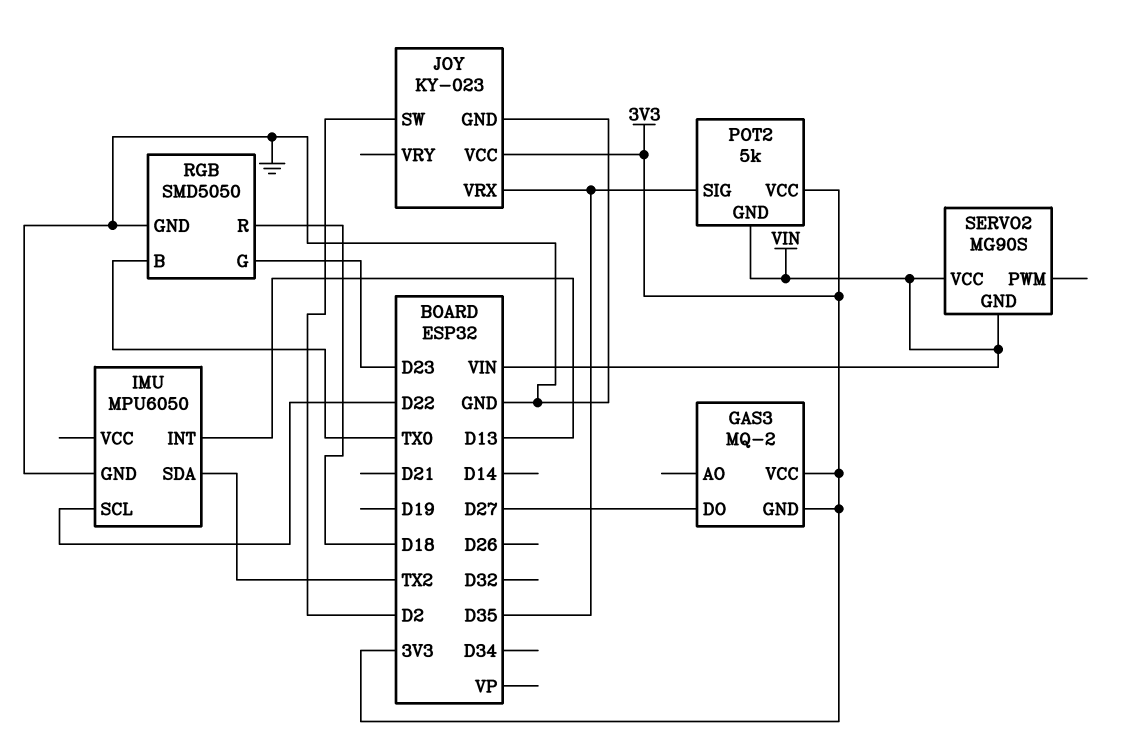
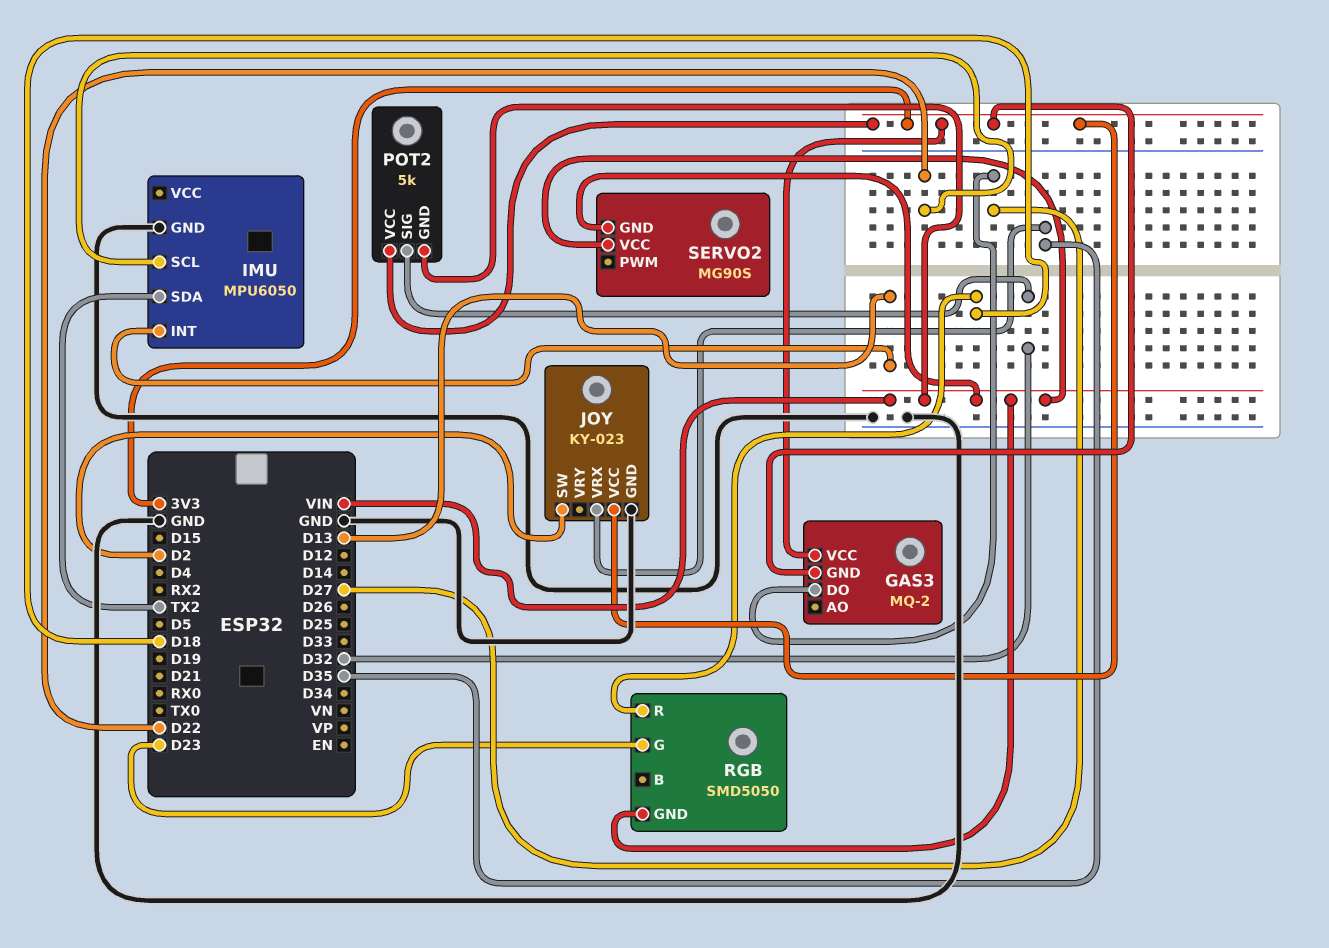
POT2 pin SIG: D35 -> D32
RGB pin B: TX0 -> none
RGB pin GND: GND -> VIN

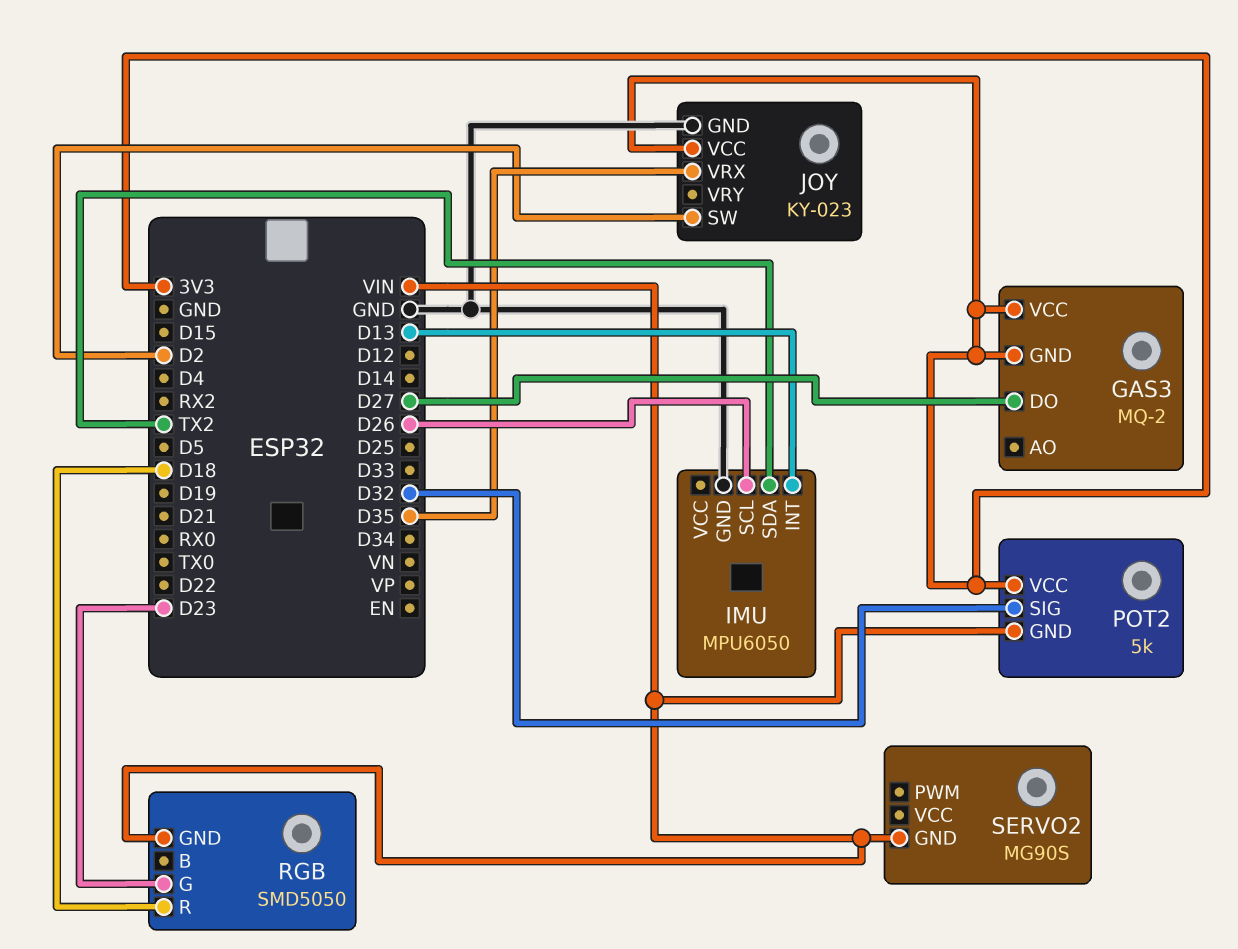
IMU pin SCL: D22 -> D26
SERVO2 pin VCC: VIN -> none

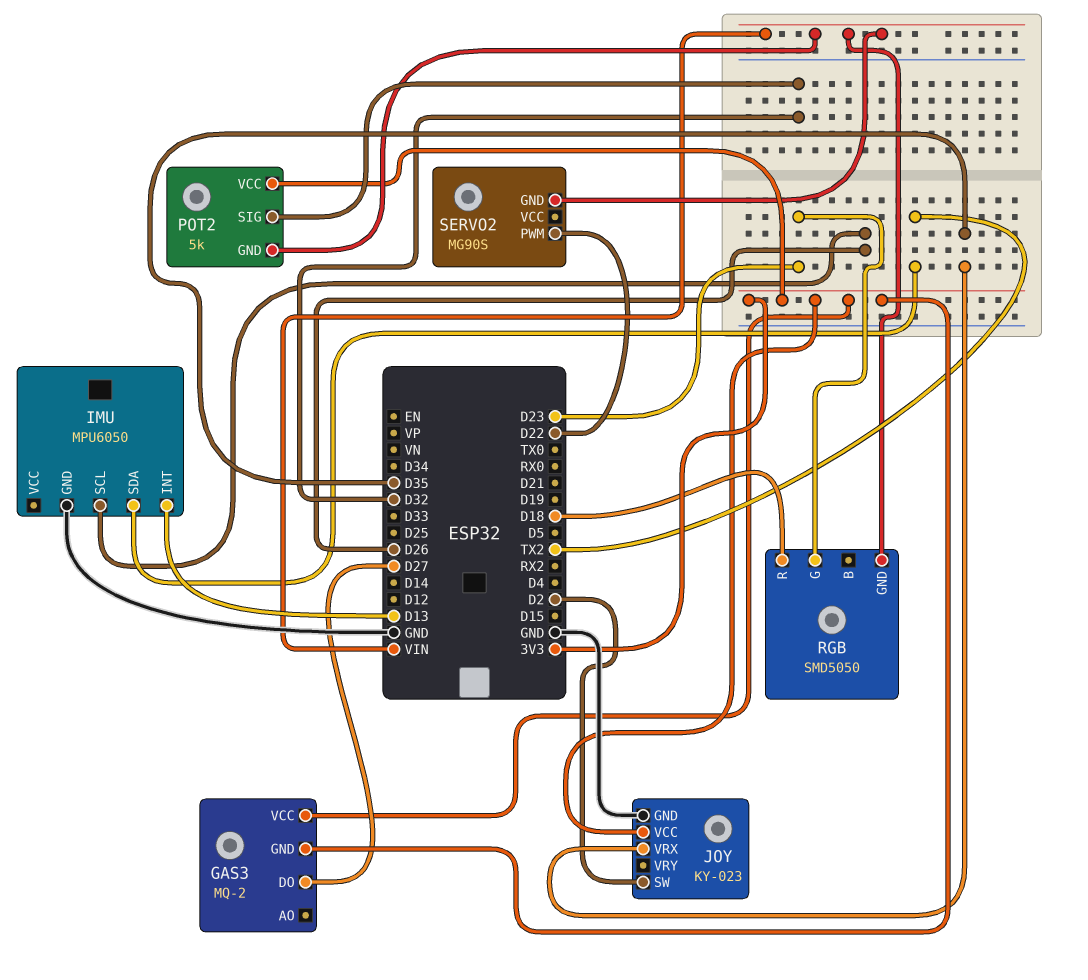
SERVO2 pin PWM: none -> D22

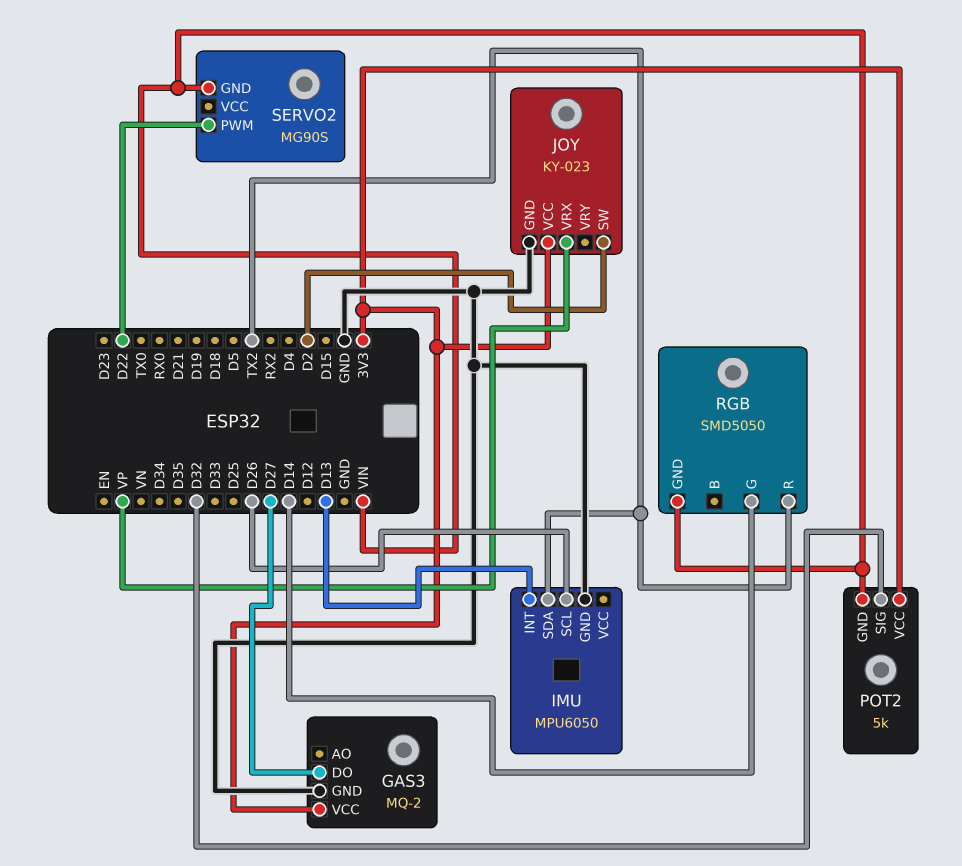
GAS3 pin GND: 3V3 -> GND
JOY pin VRX: D35 -> VP
RGB pin G: D23 -> D14
RGB pin R: D18 -> TX2

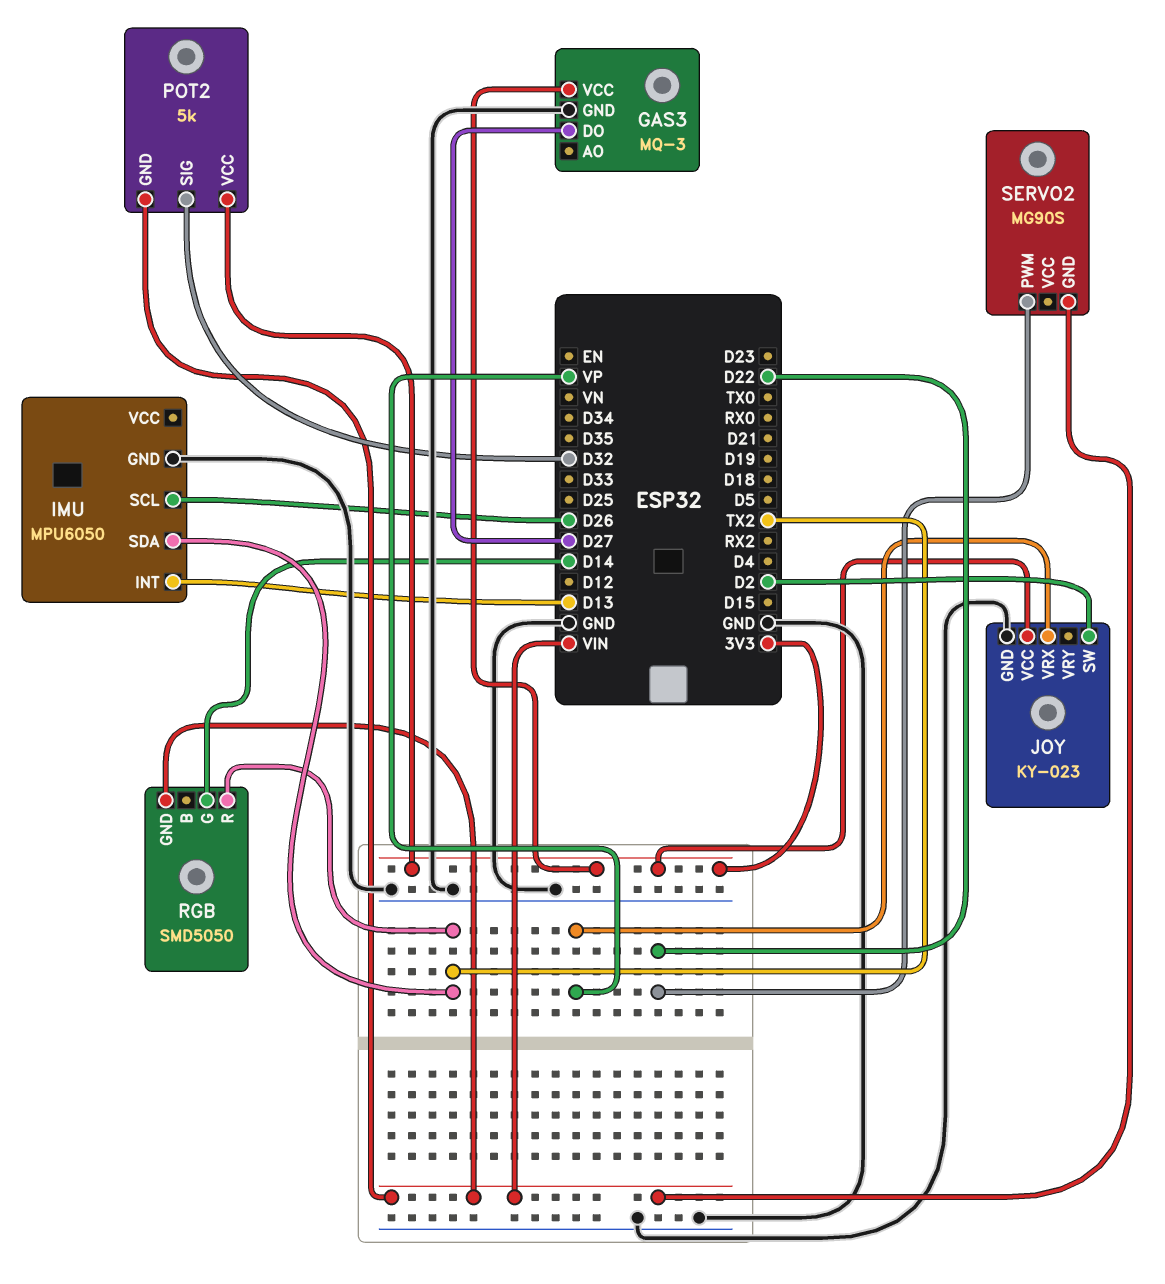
GAS3: MQ-2 -> MQ-3

